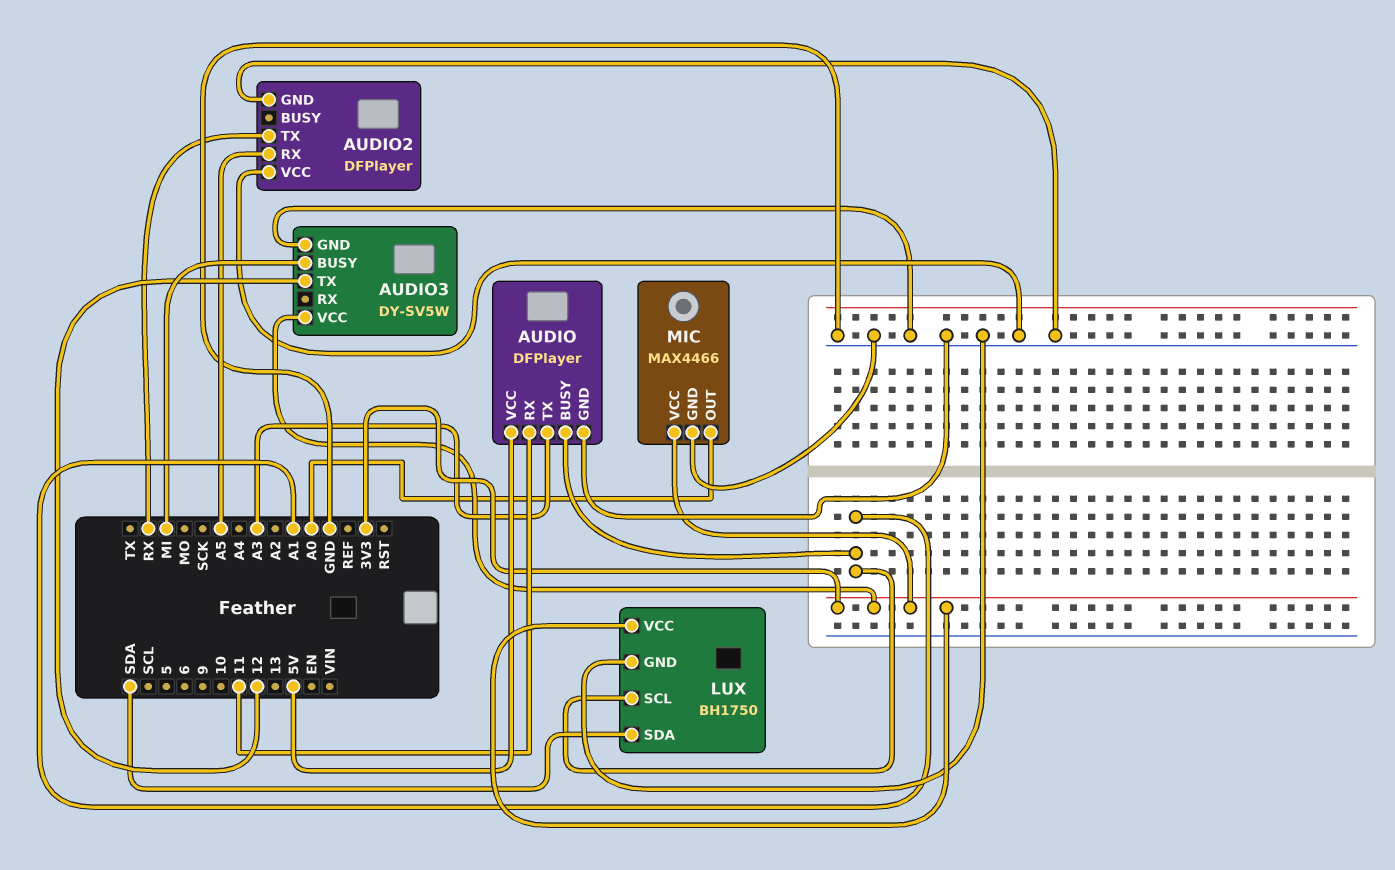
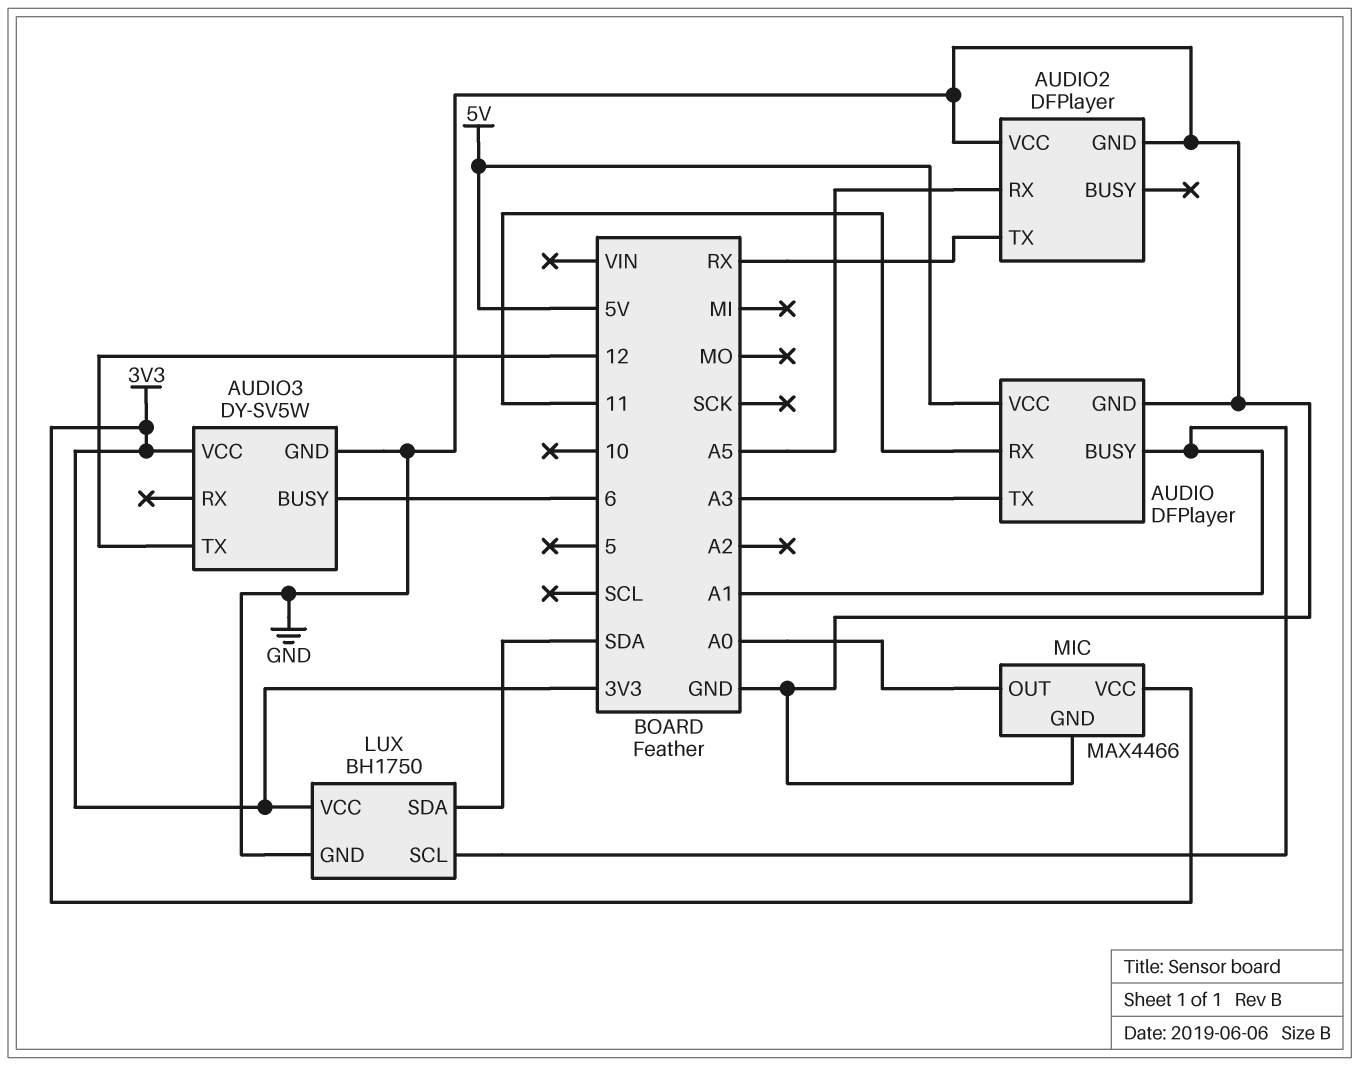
AUDIO3 pin BUSY: MI -> 6

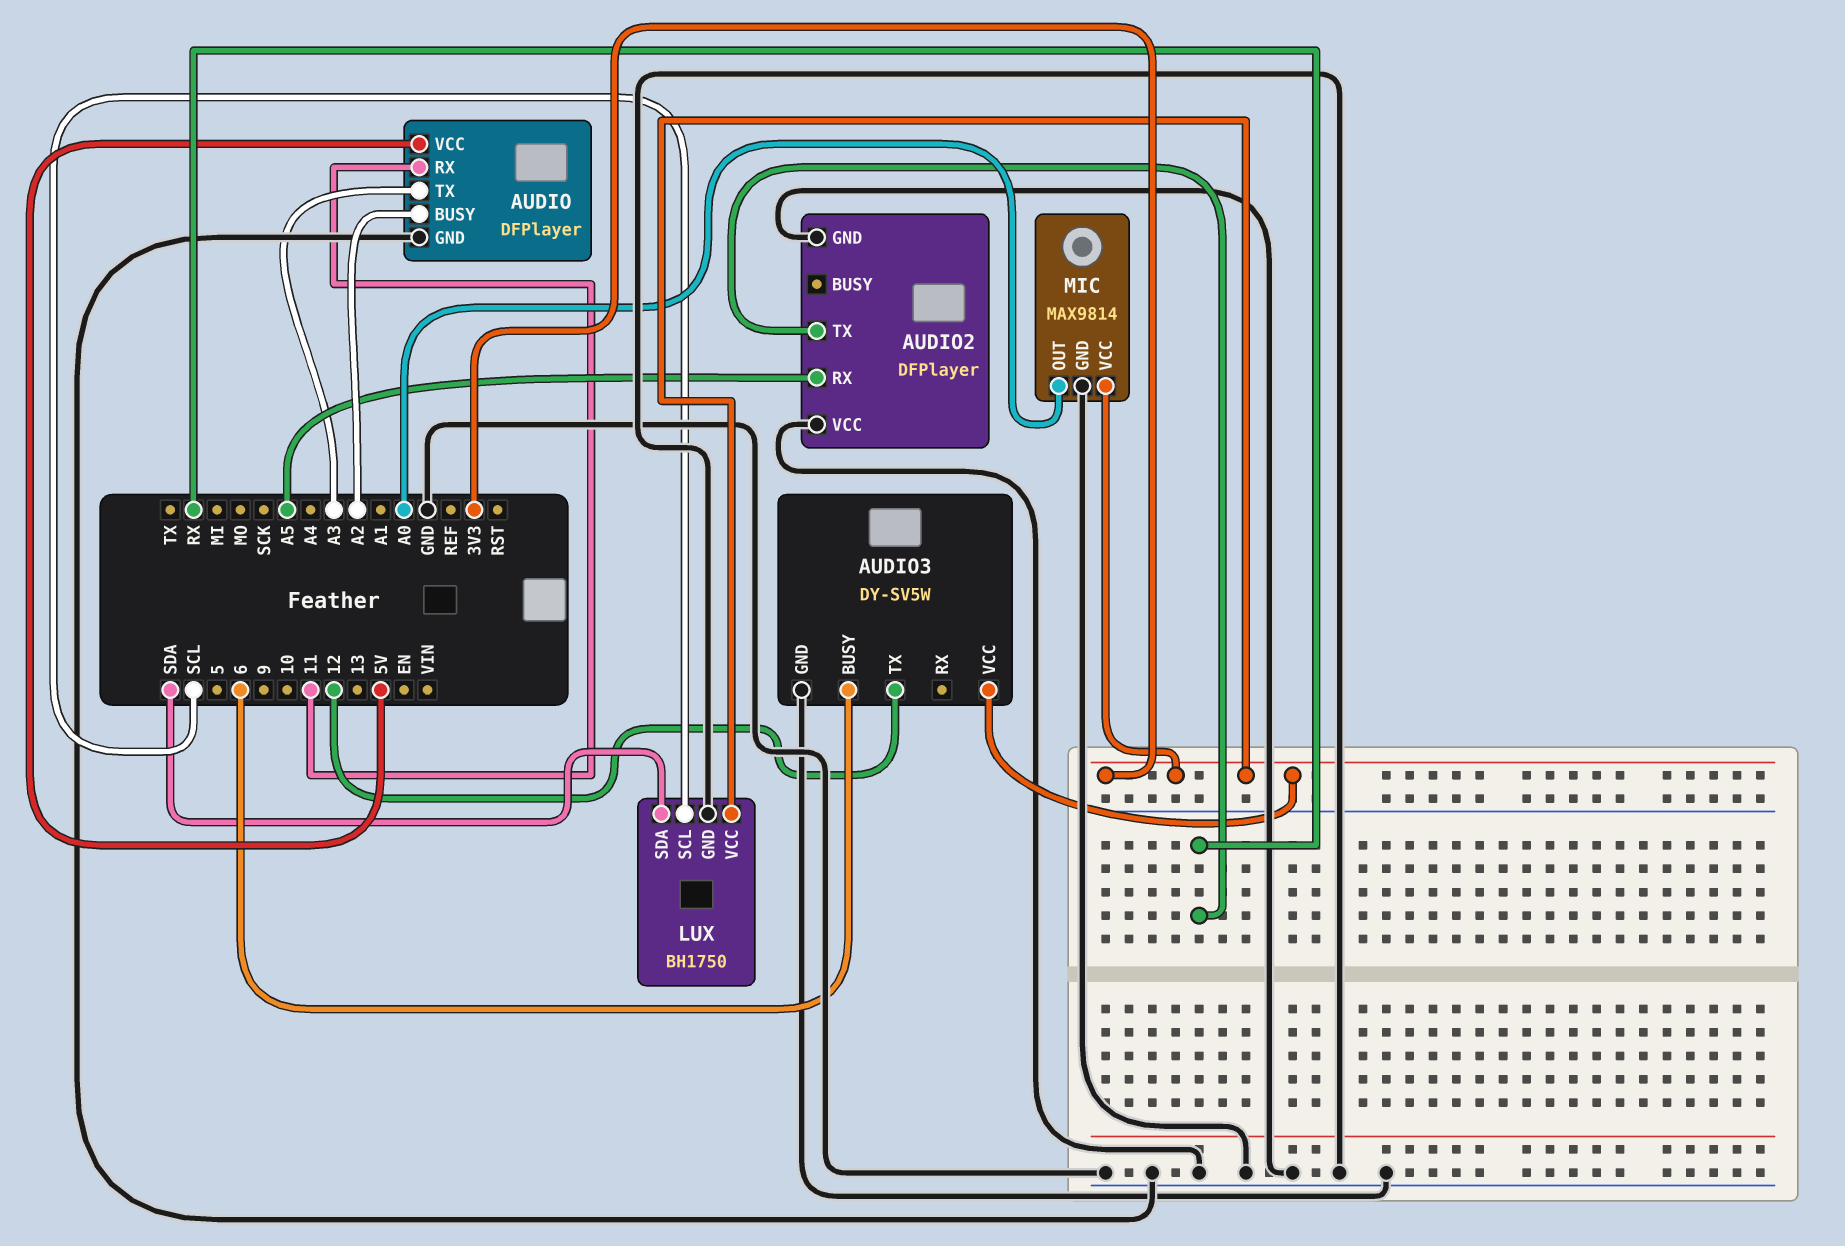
AUDIO pin BUSY: A1 -> A2
LUX pin SCL: A1 -> SCL
MIC: MAX4466 -> MAX9814

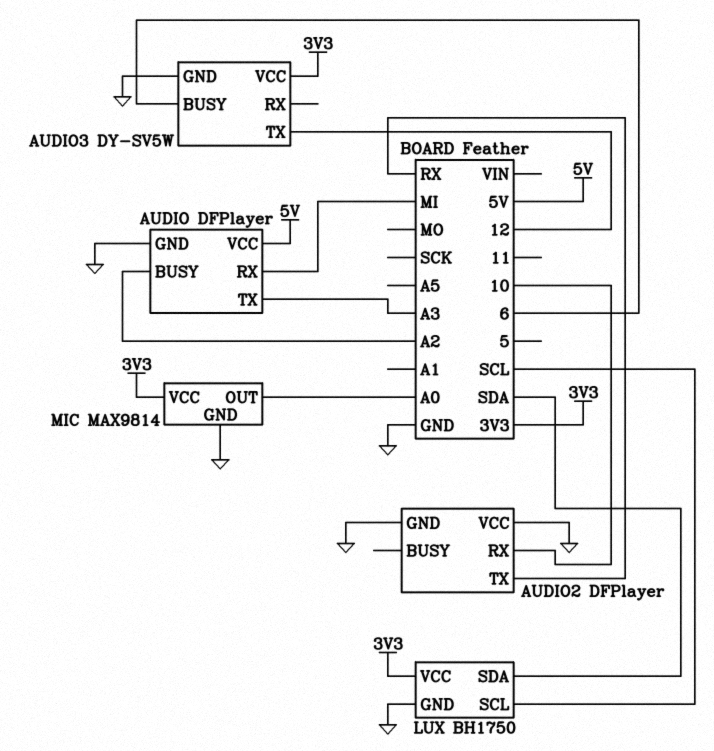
AUDIO pin RX: 11 -> MI
AUDIO2 pin RX: A5 -> 10

